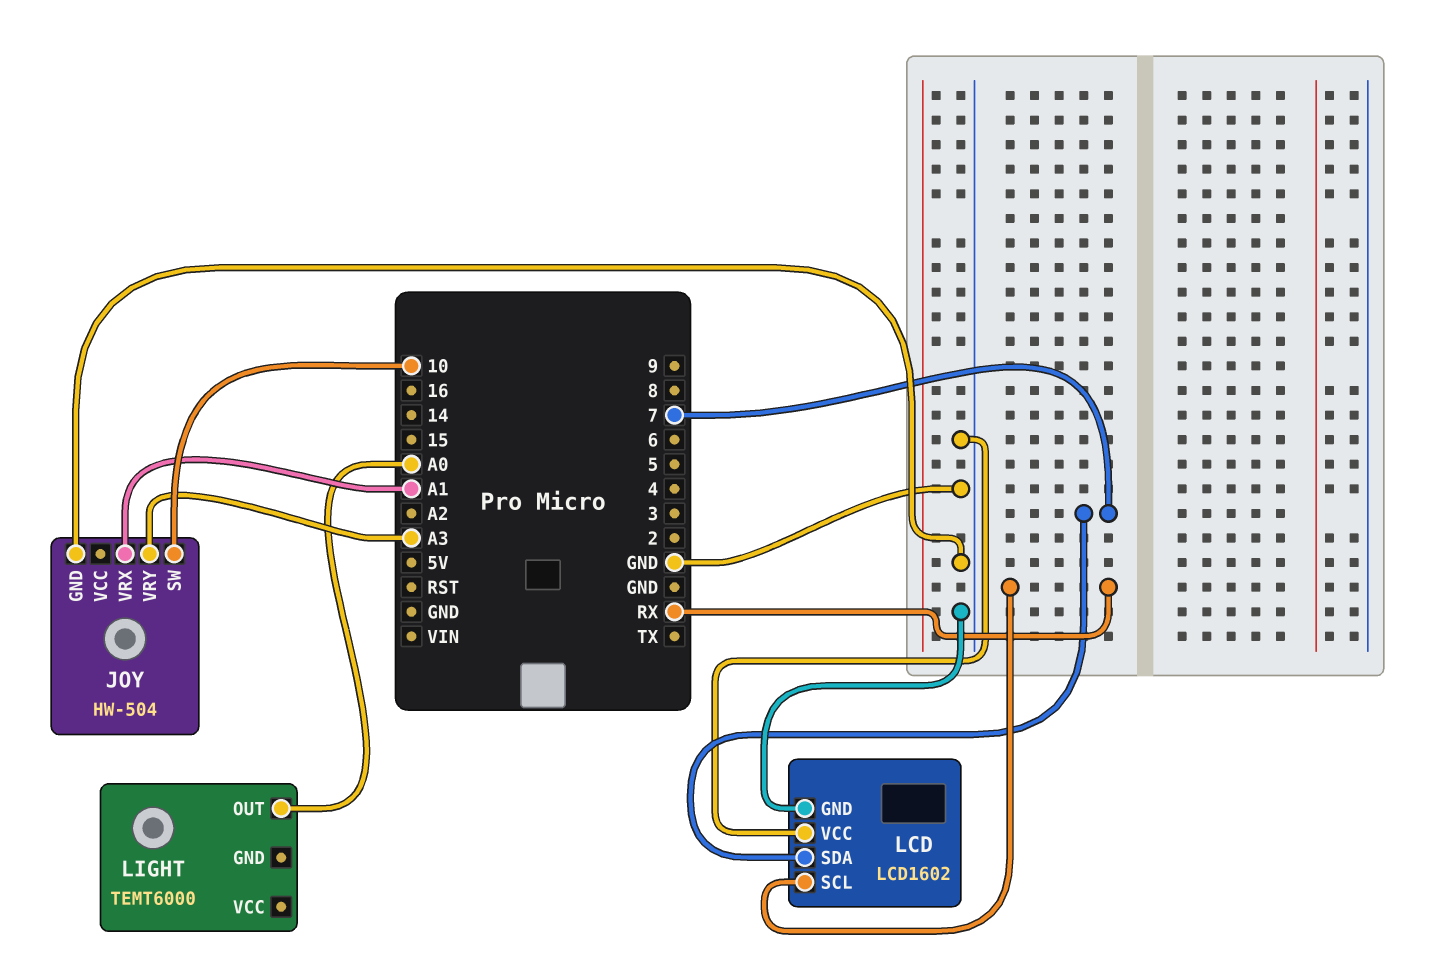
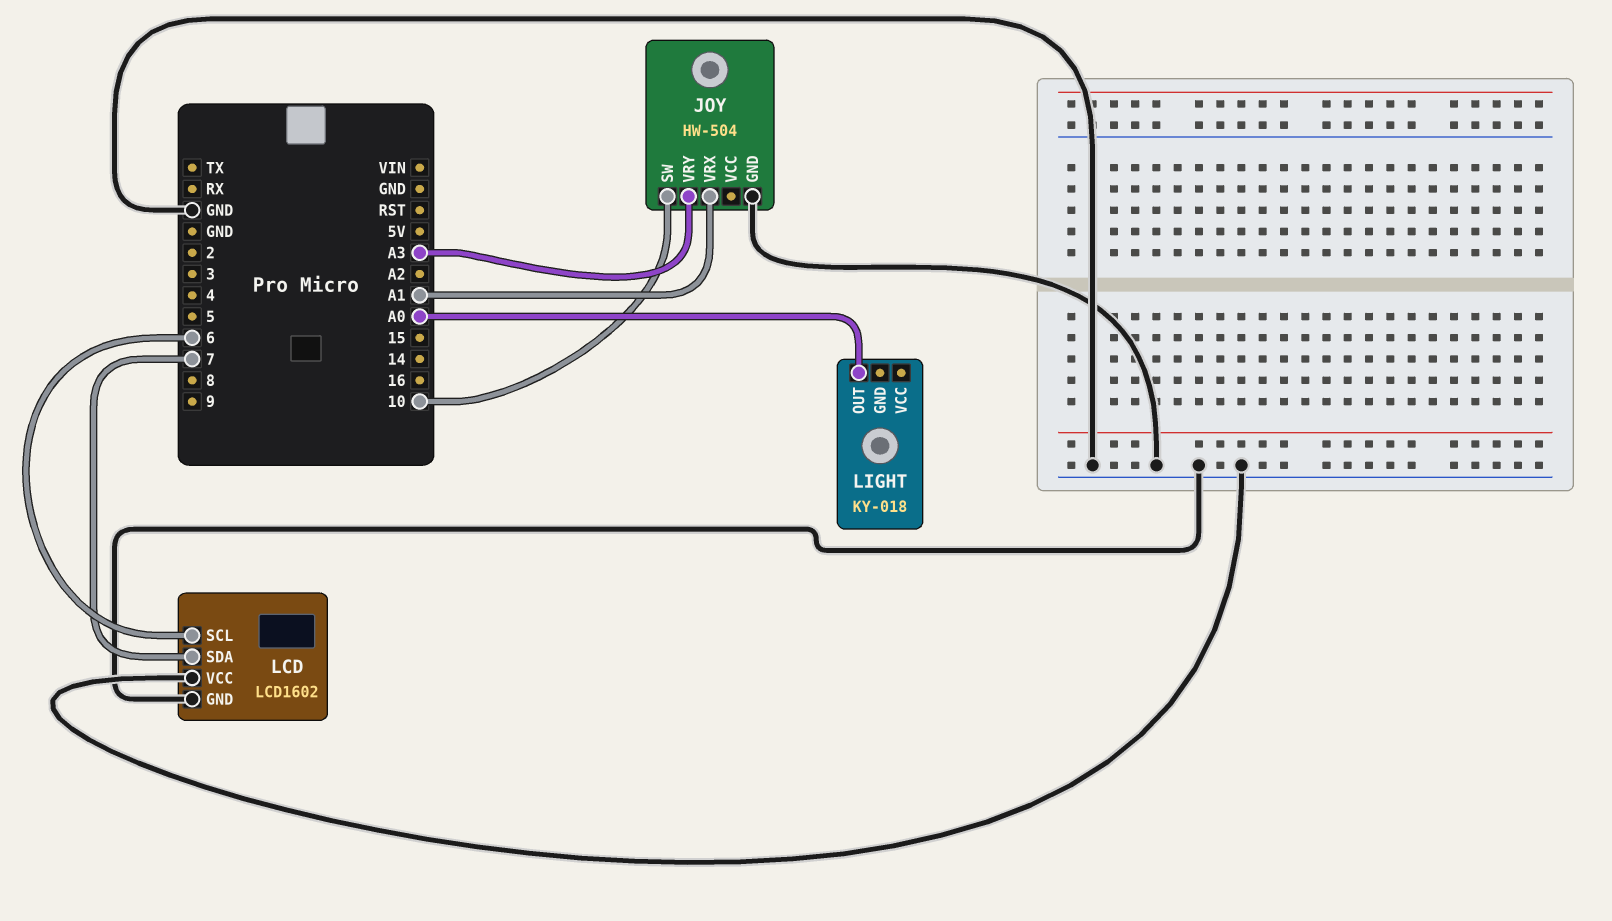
LCD pin SCL: RX -> 6
LIGHT: TEMT6000 -> KY-018

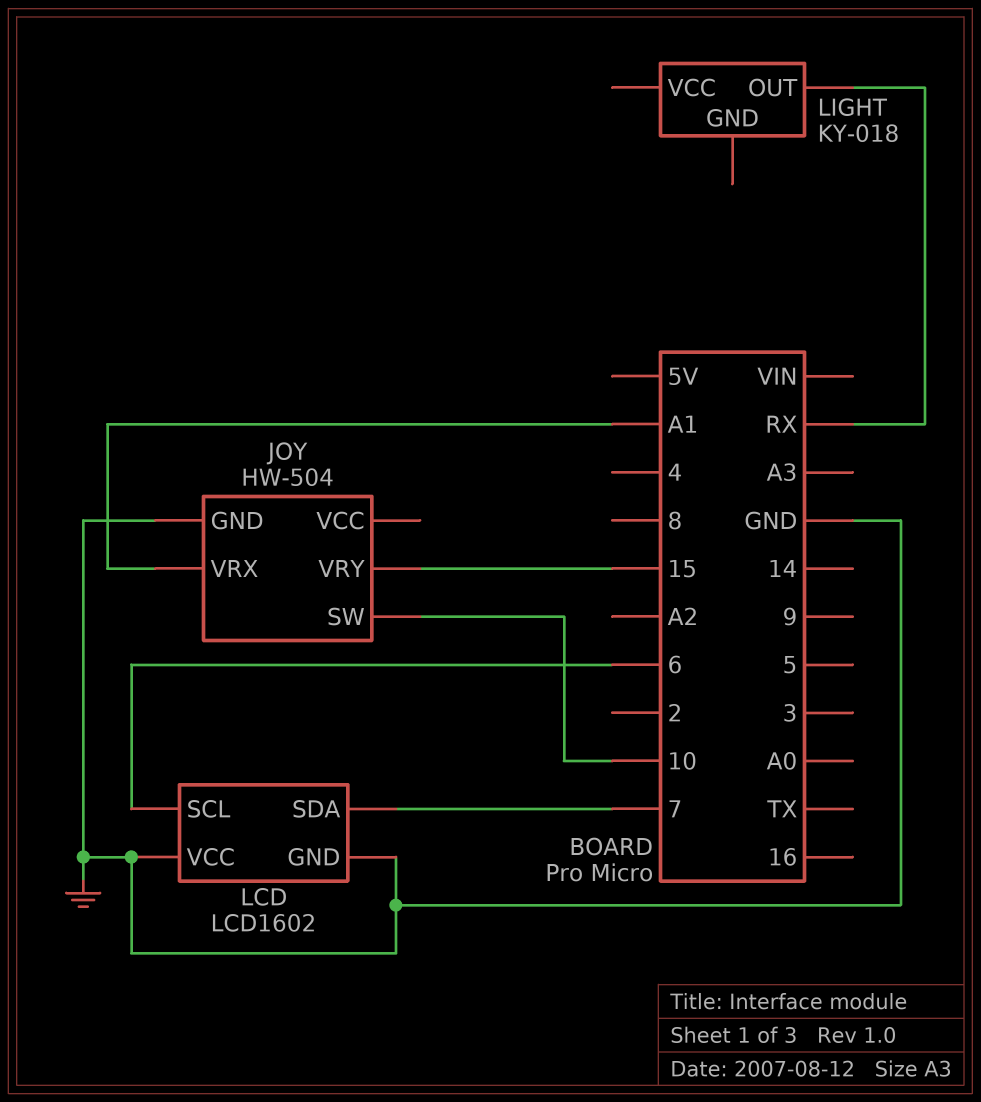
JOY pin VRY: A3 -> 15
LIGHT pin OUT: A0 -> RX

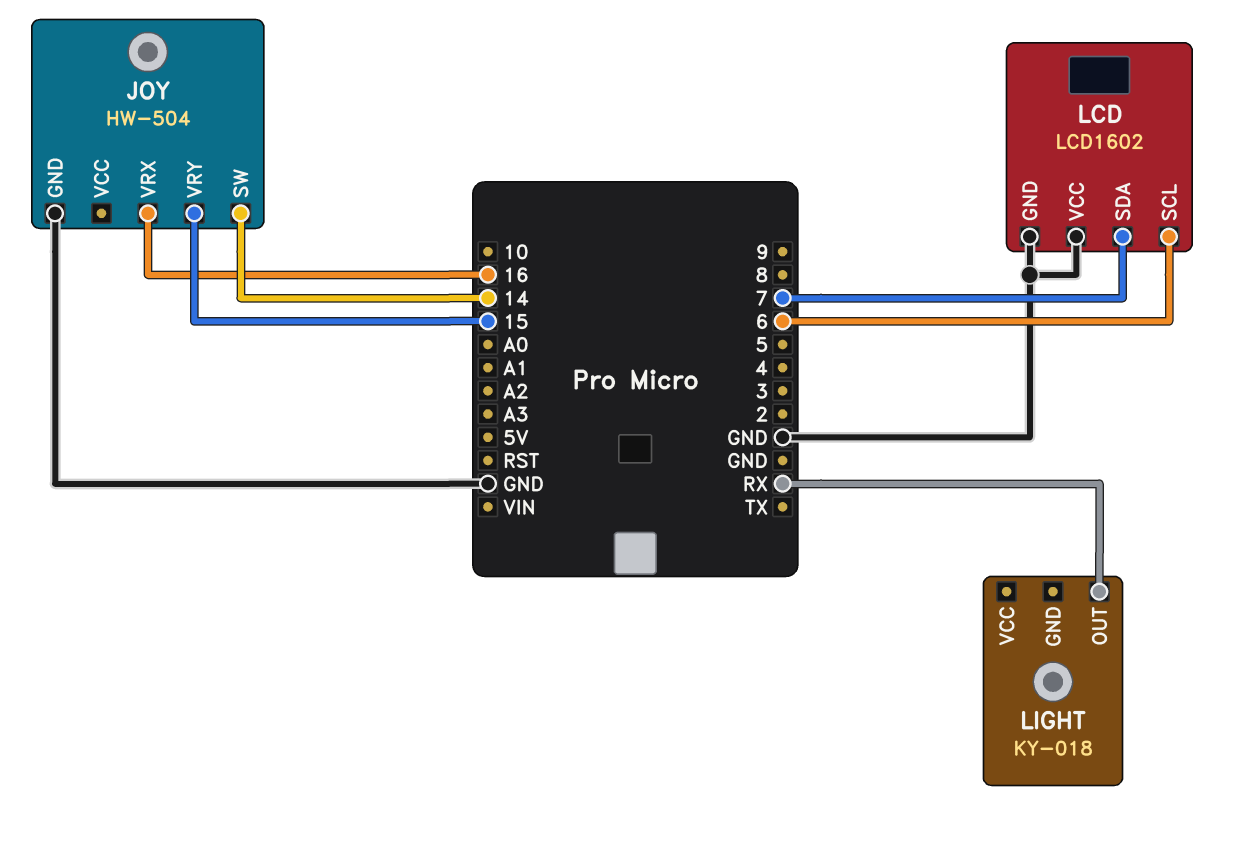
JOY pin SW: 10 -> 14
JOY pin VRX: A1 -> 16

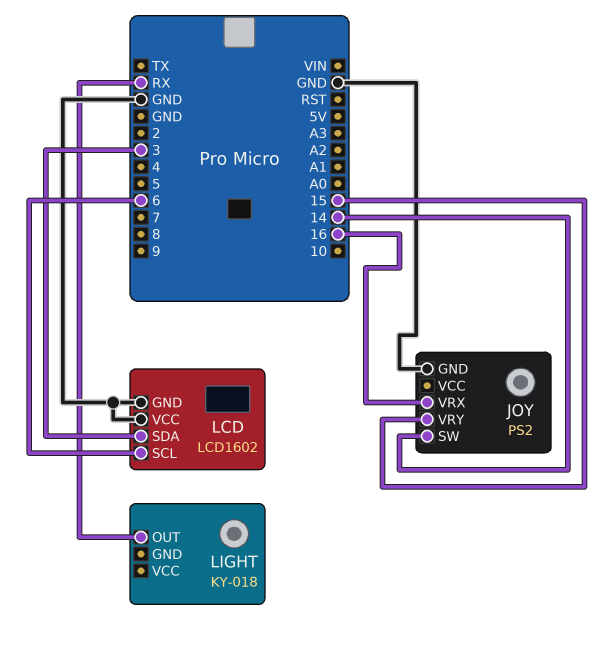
JOY: HW-504 -> PS2
LCD pin SDA: 7 -> 3

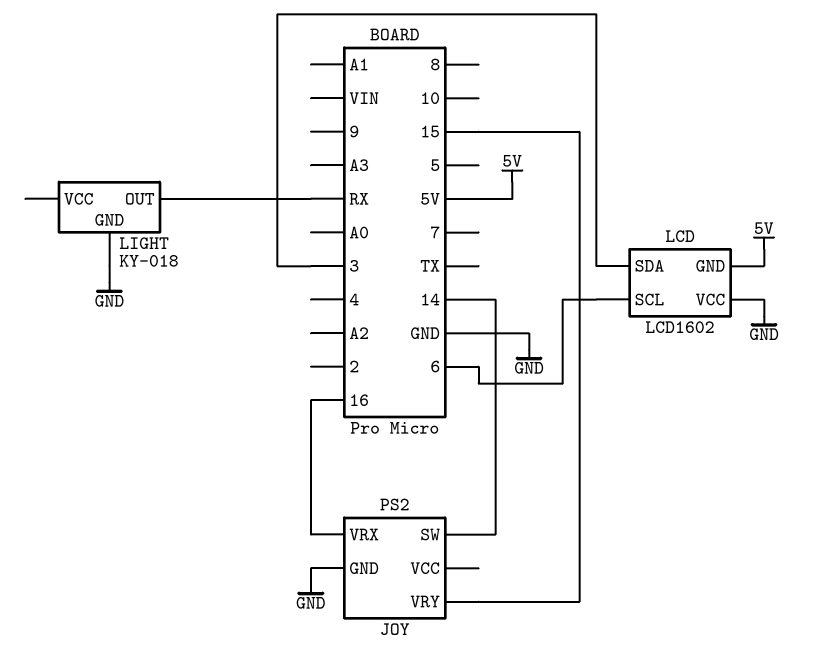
LCD pin GND: GND -> 5V
LIGHT pin GND: none -> GND

